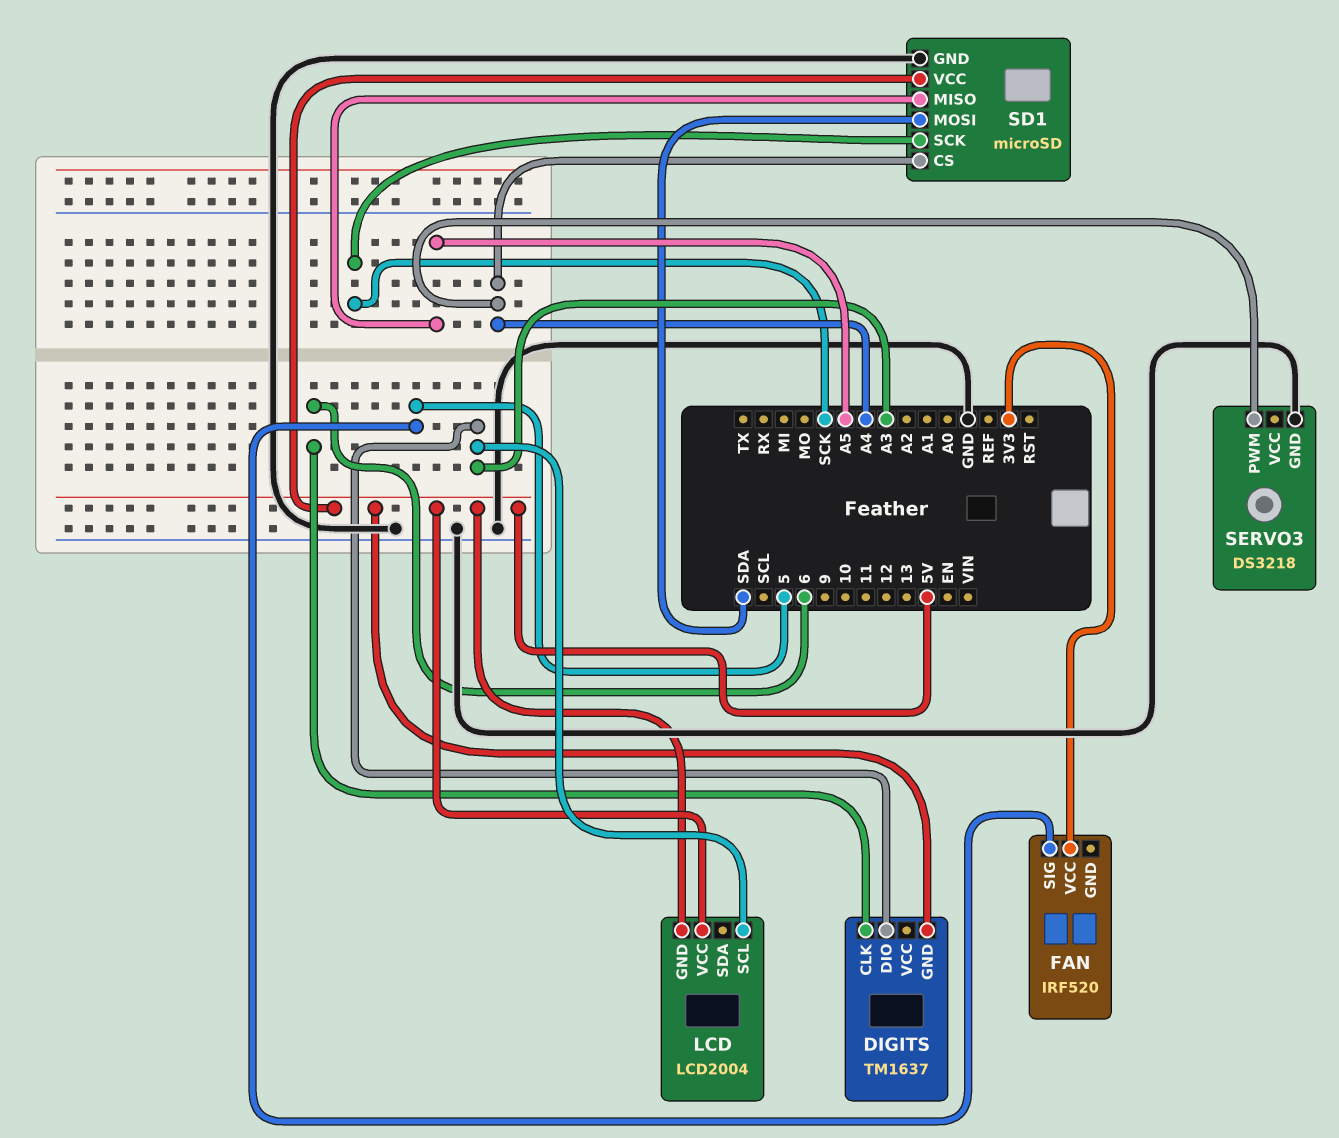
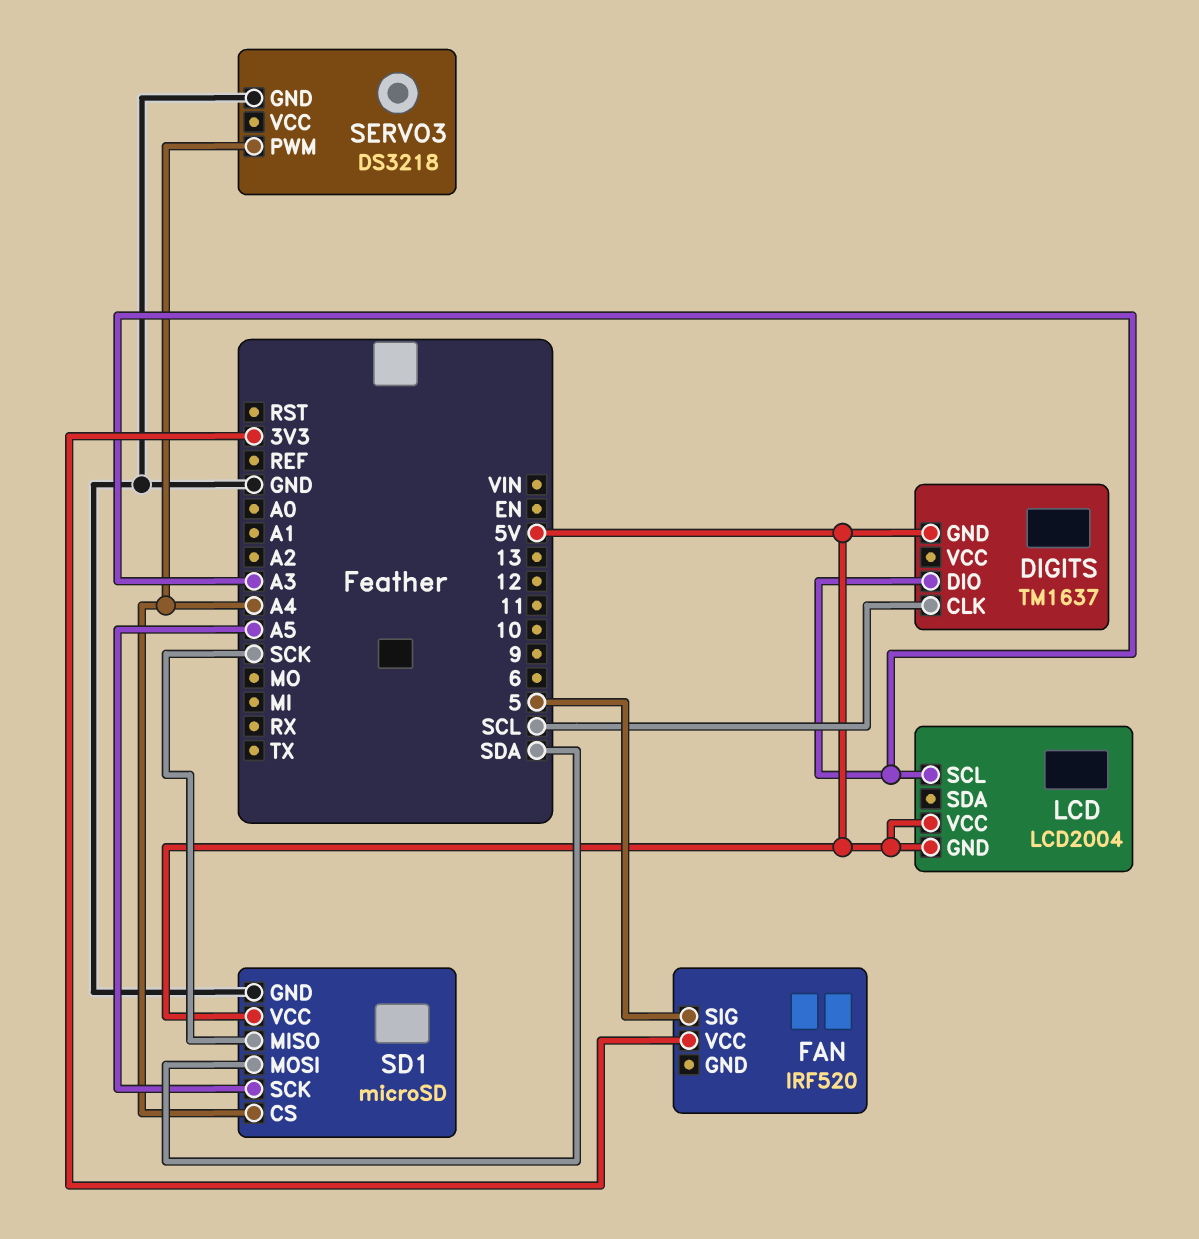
DIGITS pin CLK: 6 -> SCL
SD1 pin MISO: A5 -> SCK
SD1 pin SCK: SCK -> A5

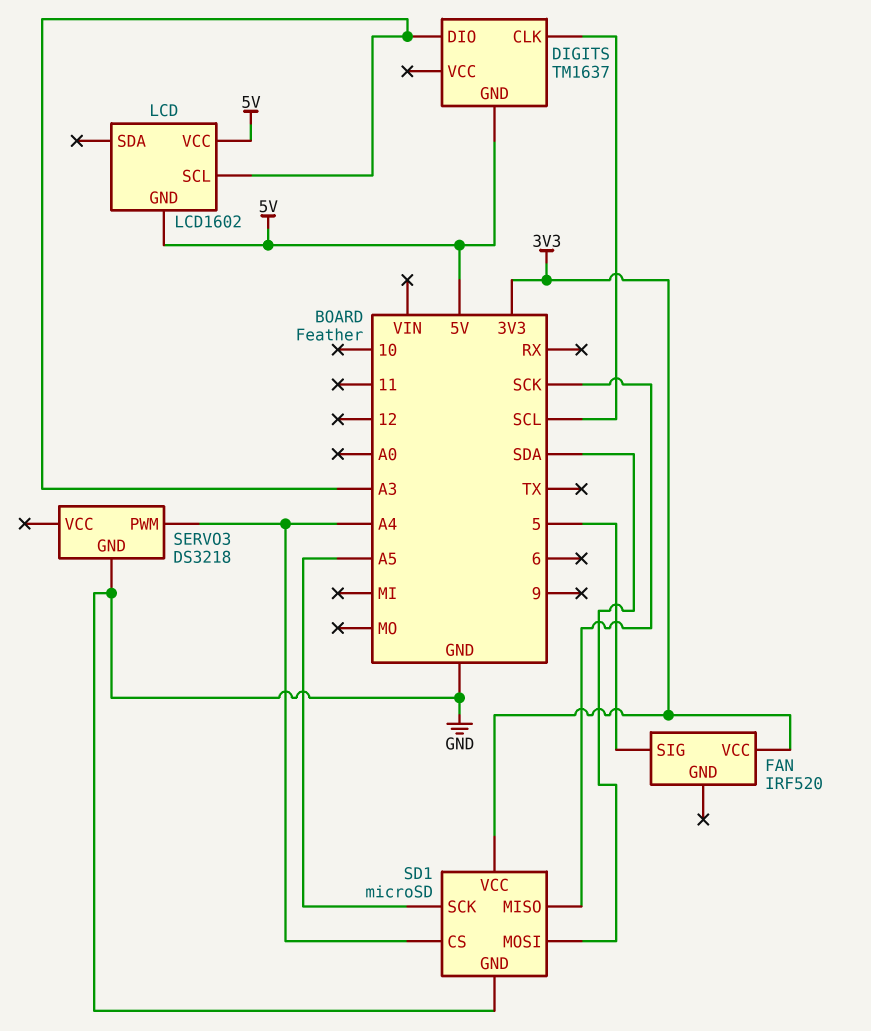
LCD: LCD2004 -> LCD1602
SD1 pin VCC: 5V -> 3V3

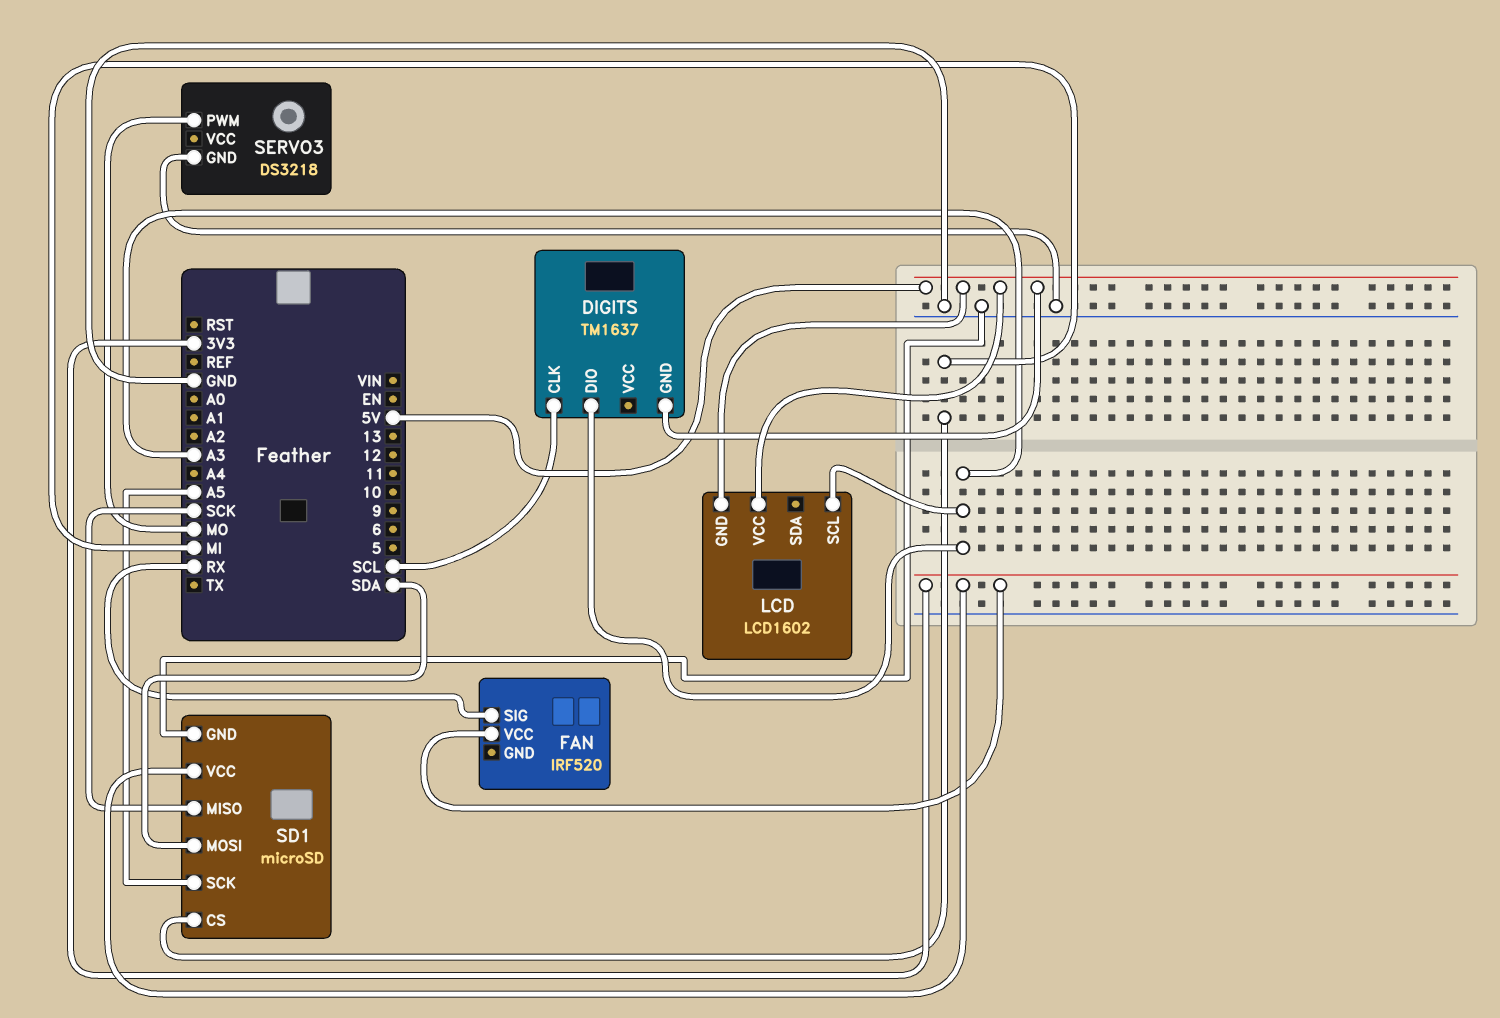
FAN pin SIG: 5 -> RX
SD1 pin CS: A4 -> MI
SERVO3 pin PWM: A4 -> MO

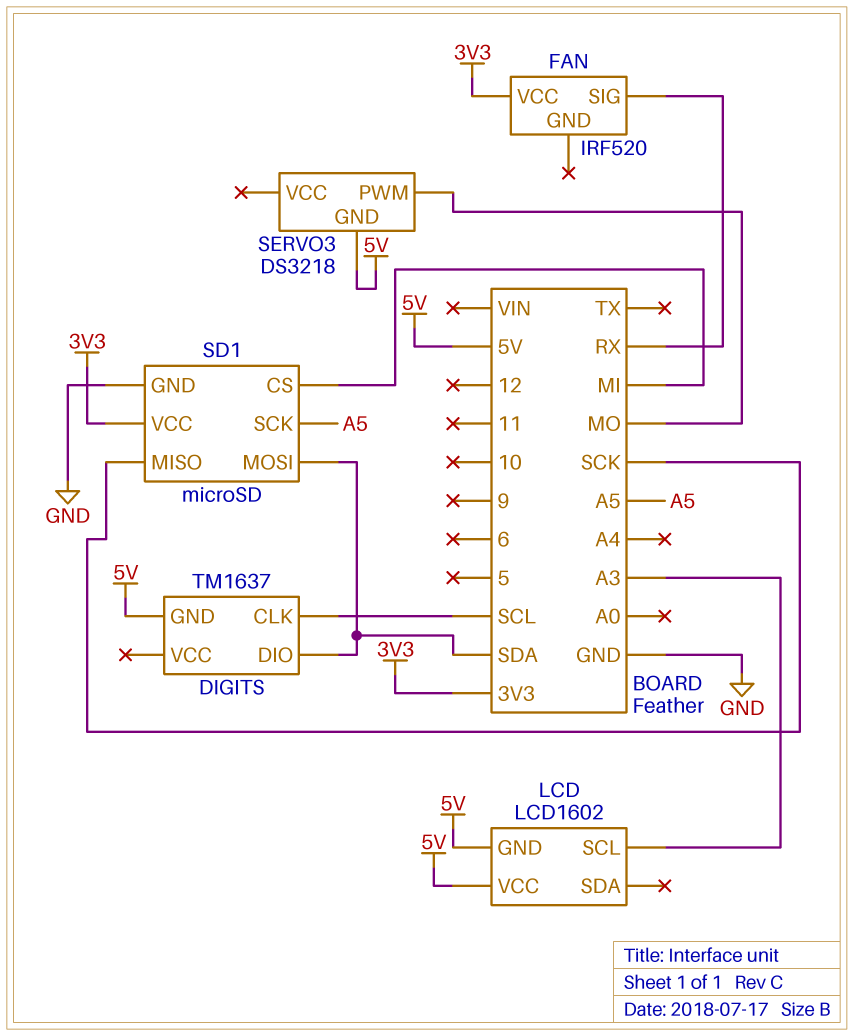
DIGITS pin DIO: A3 -> SDA
SERVO3 pin GND: GND -> 5V

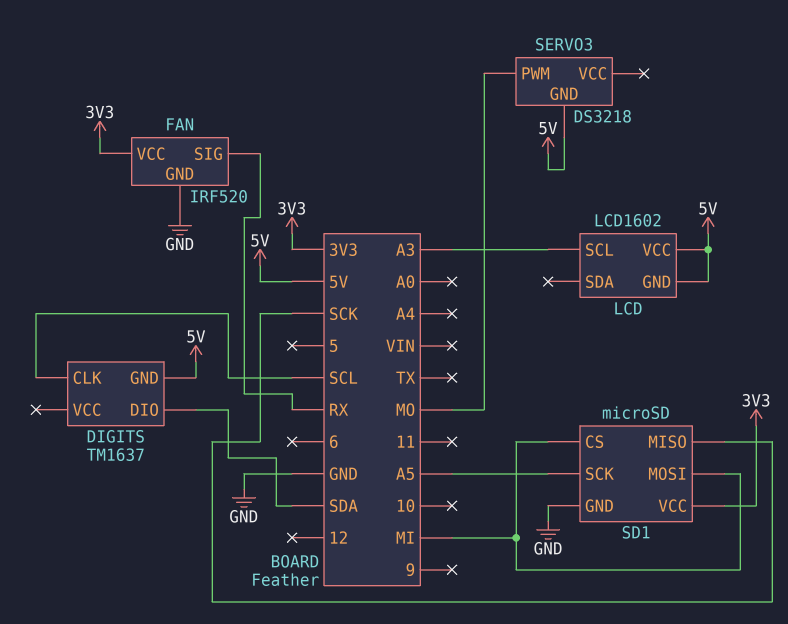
FAN pin GND: none -> GND
SD1 pin MOSI: SDA -> MI

